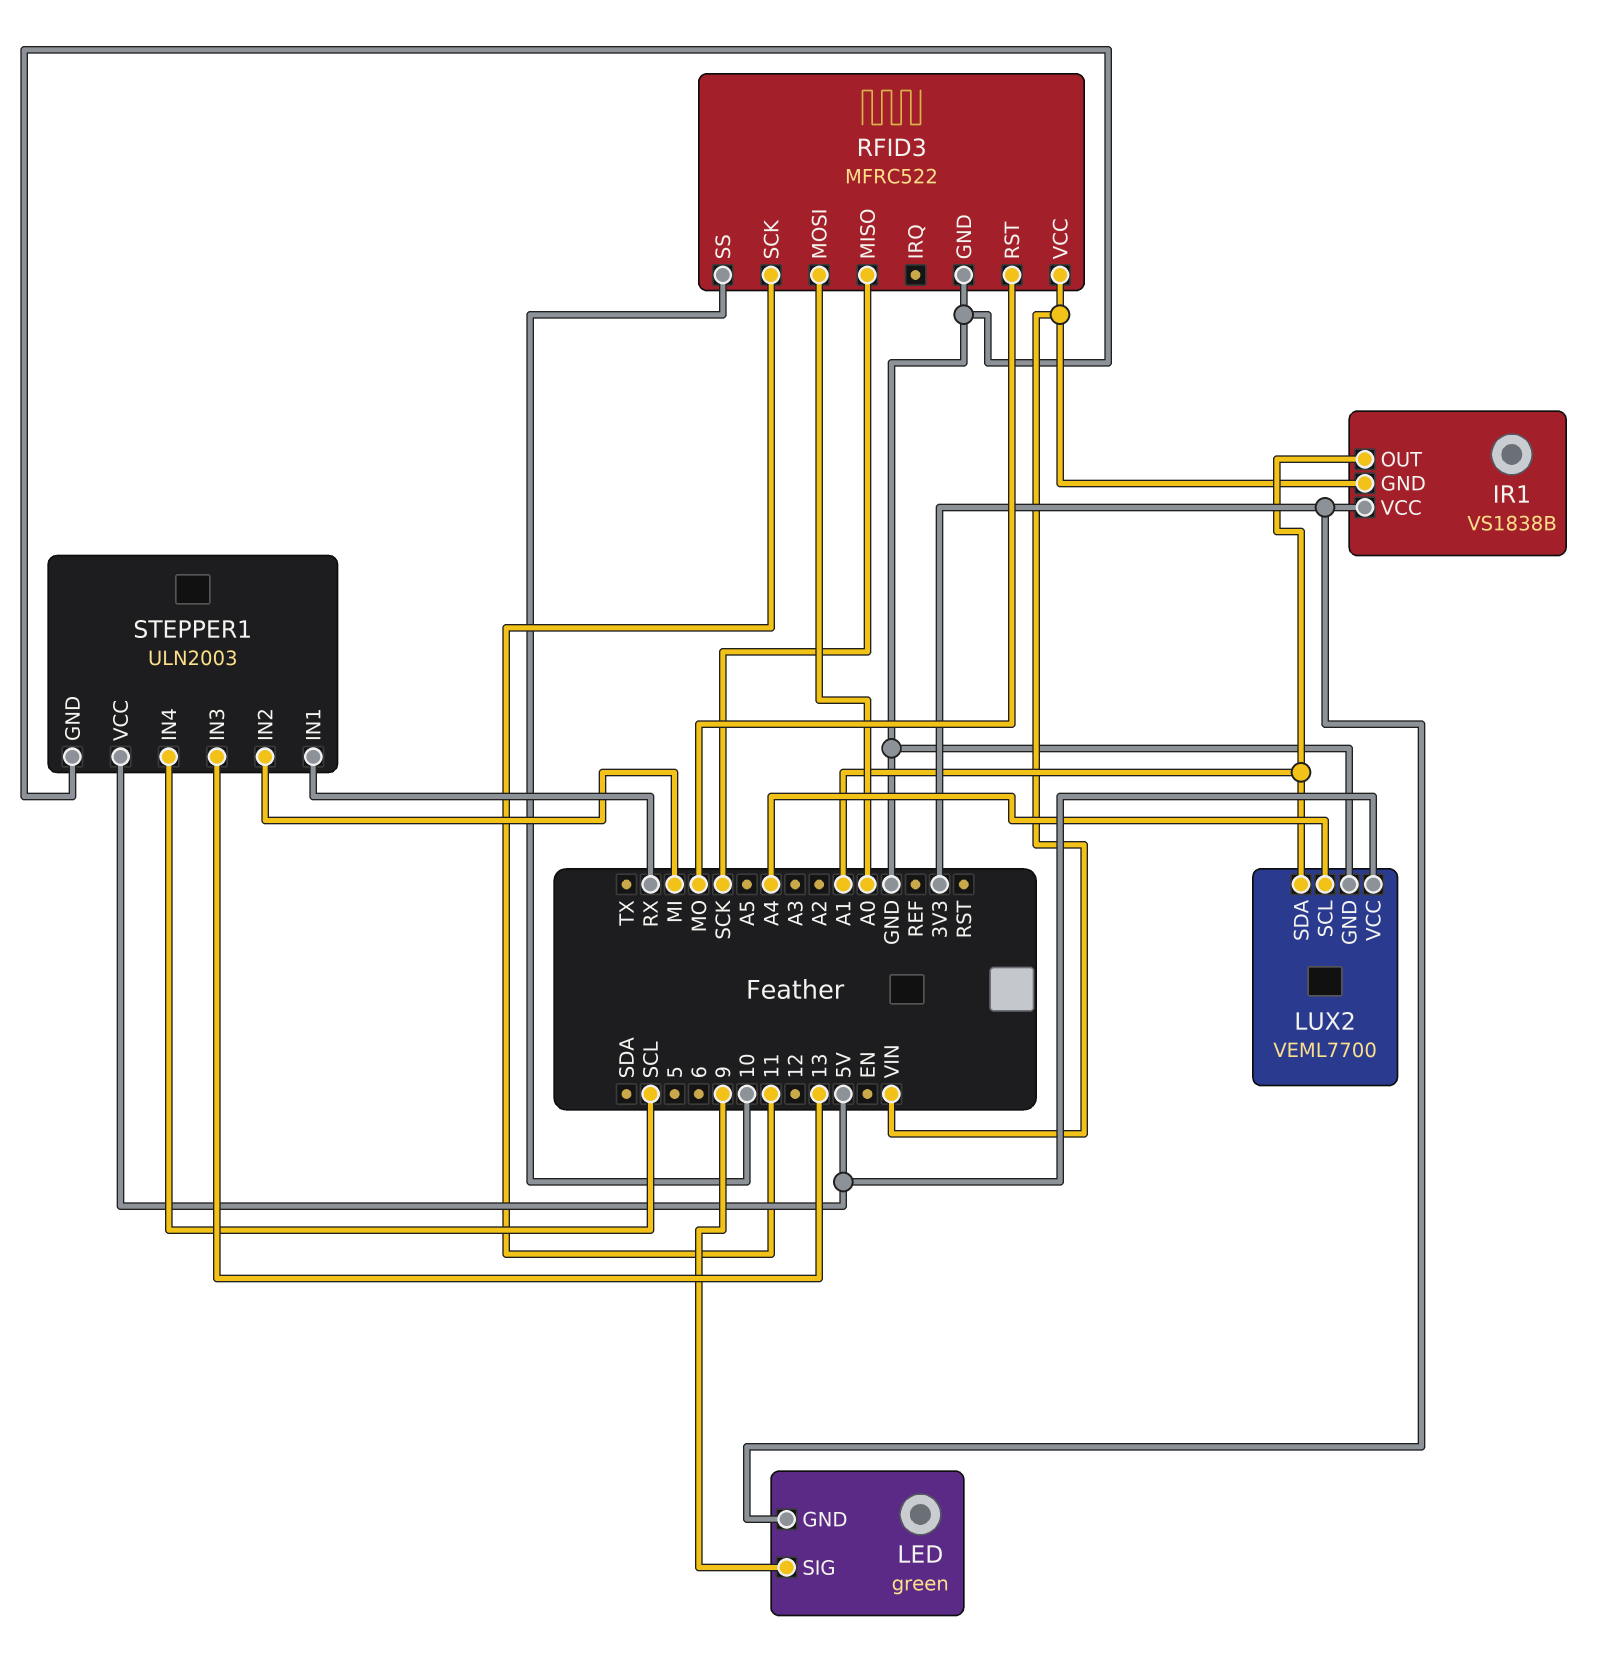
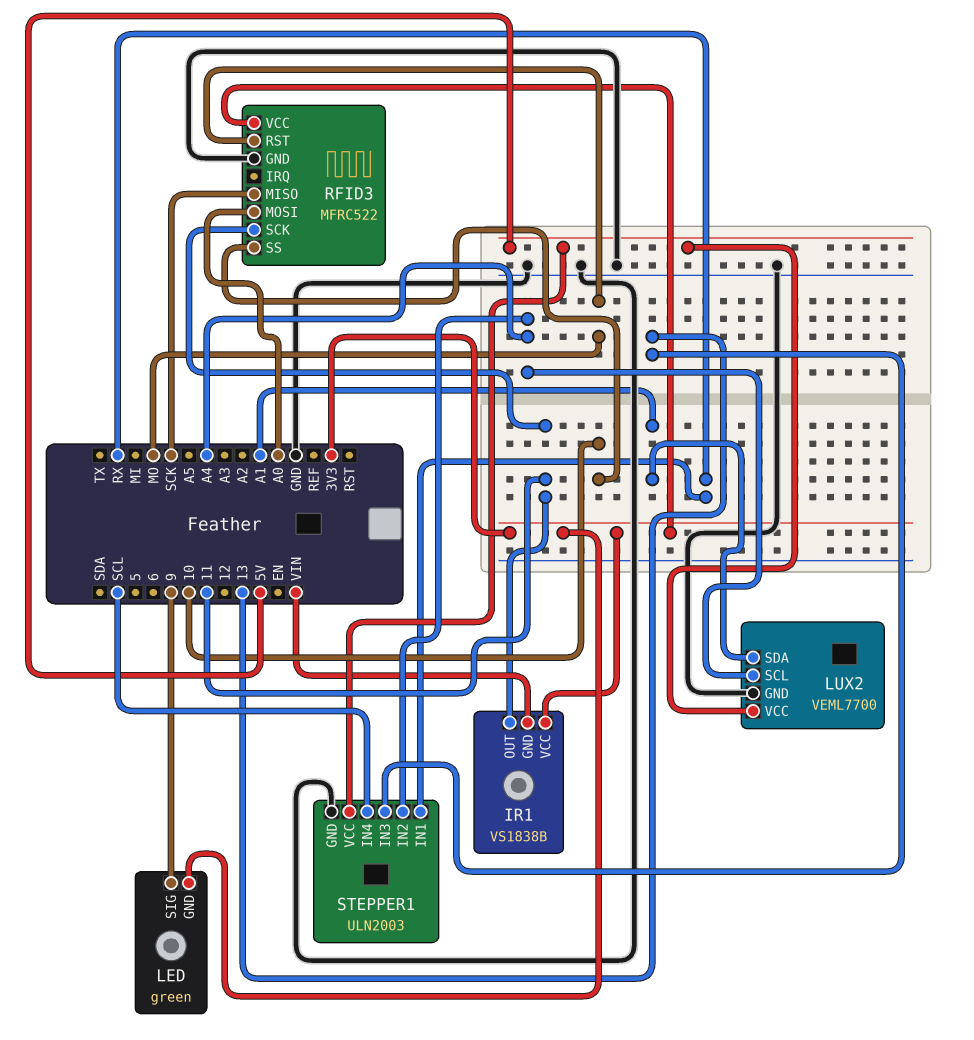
IR1 pin OUT: A1 -> 11
RFID3 pin VCC: VIN -> 3V3
STEPPER1 pin IN2: MI -> A4

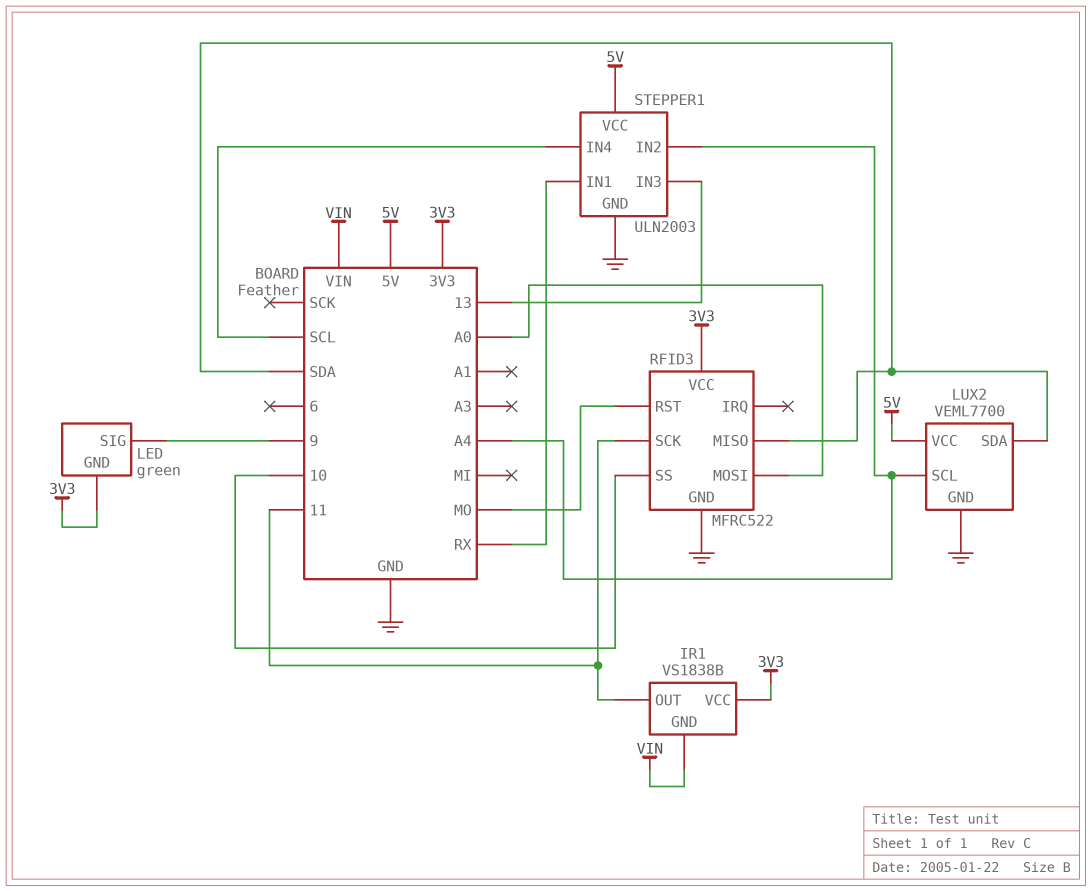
LUX2 pin SDA: A1 -> SDA
RFID3 pin MISO: SCK -> SDA

